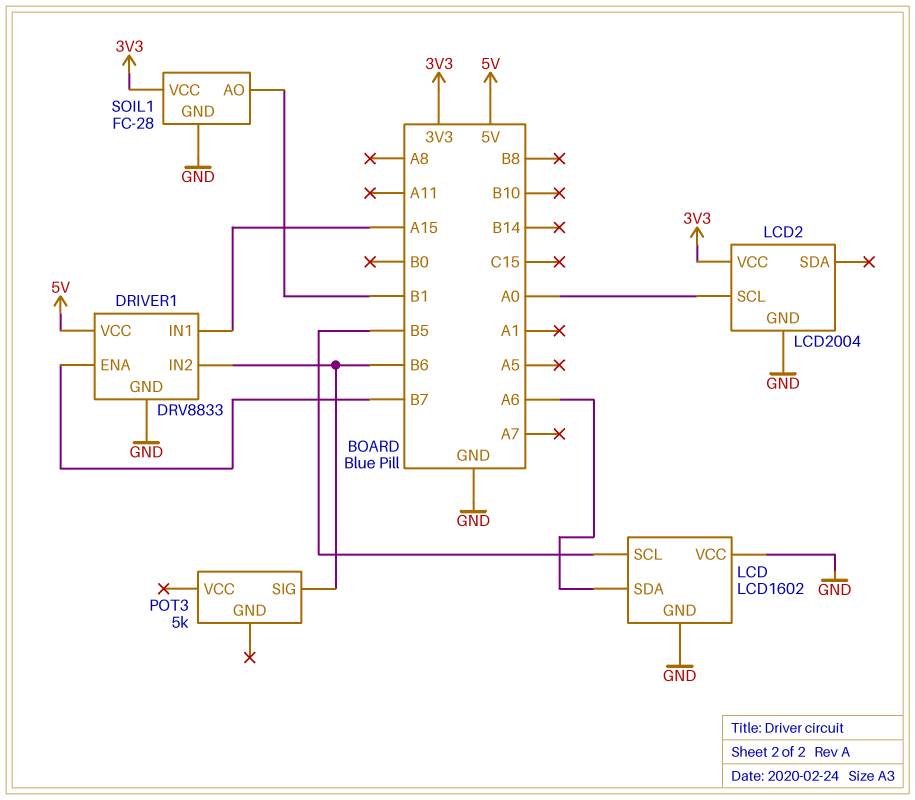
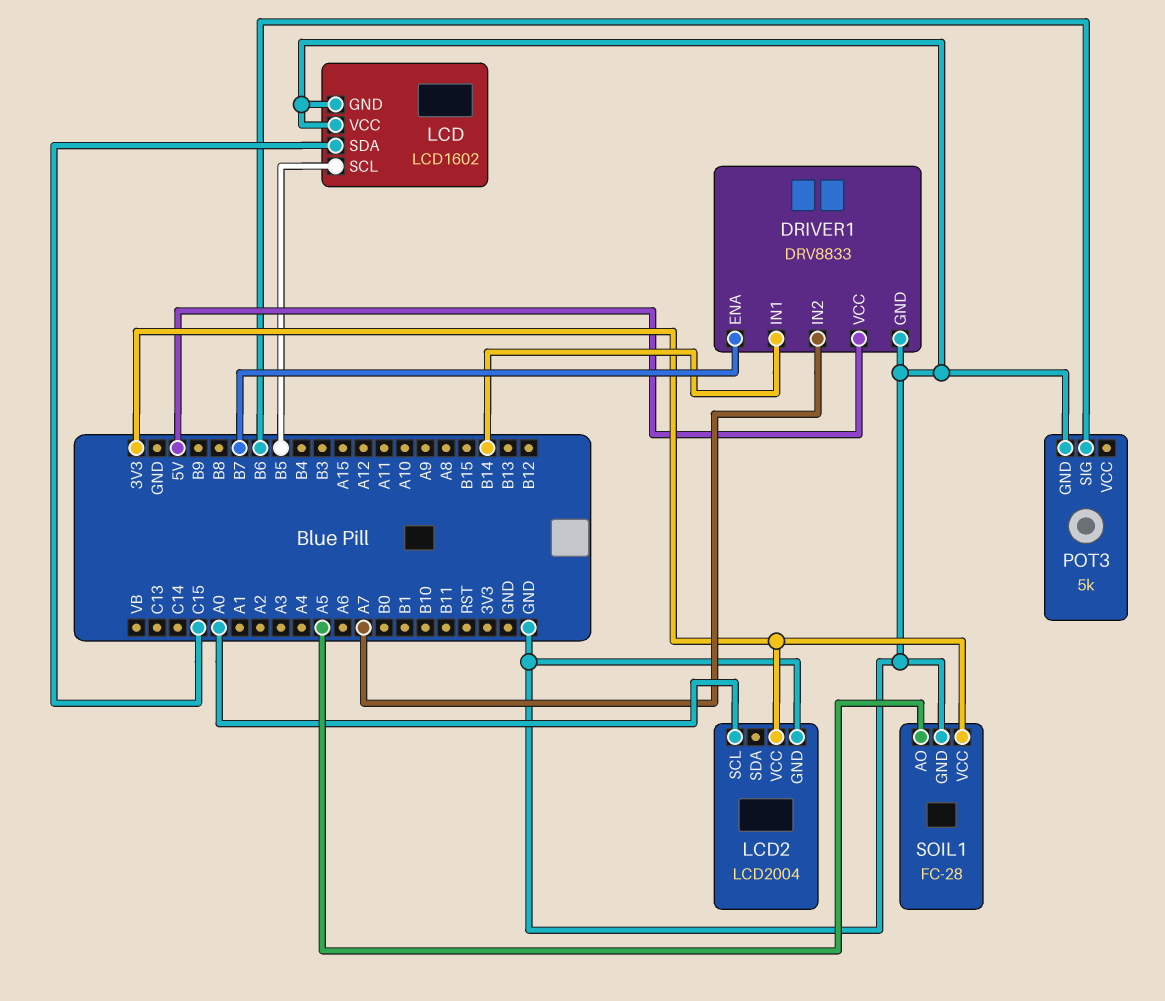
DRIVER1 pin IN1: A15 -> B14
DRIVER1 pin IN2: B6 -> A7
LCD pin SDA: A6 -> C15
POT3 pin GND: none -> GND
SOIL1 pin AO: B1 -> A5

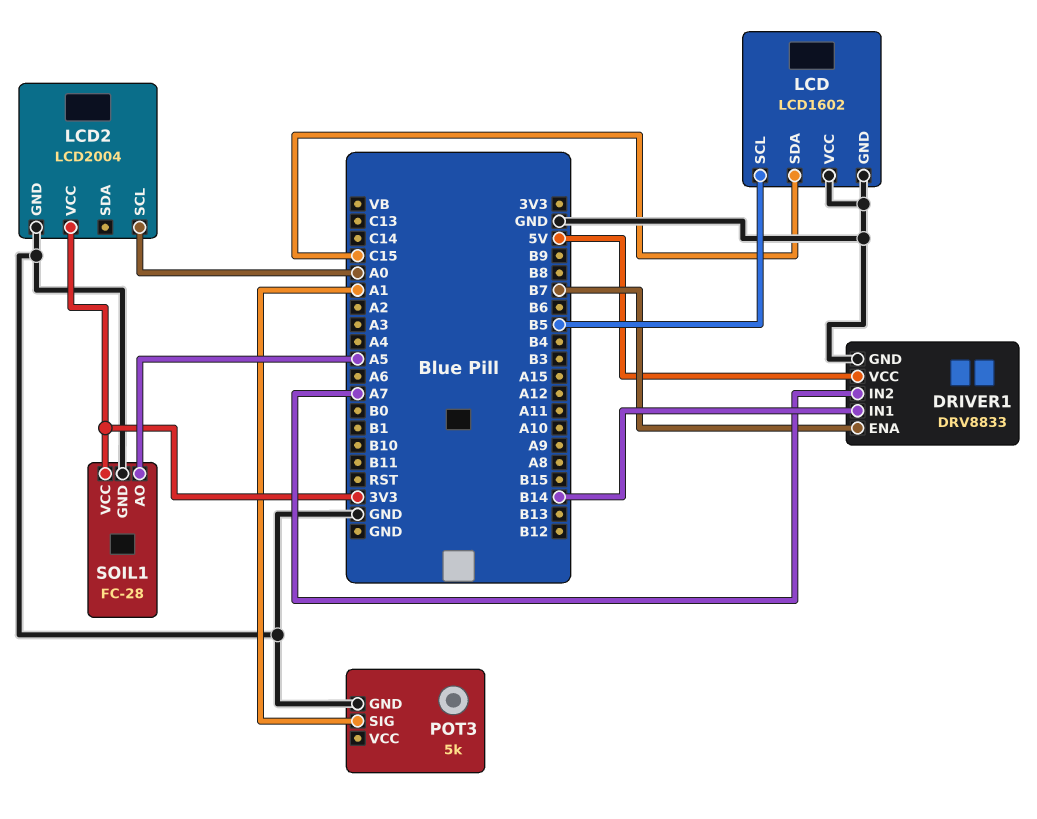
POT3 pin SIG: B6 -> A1

